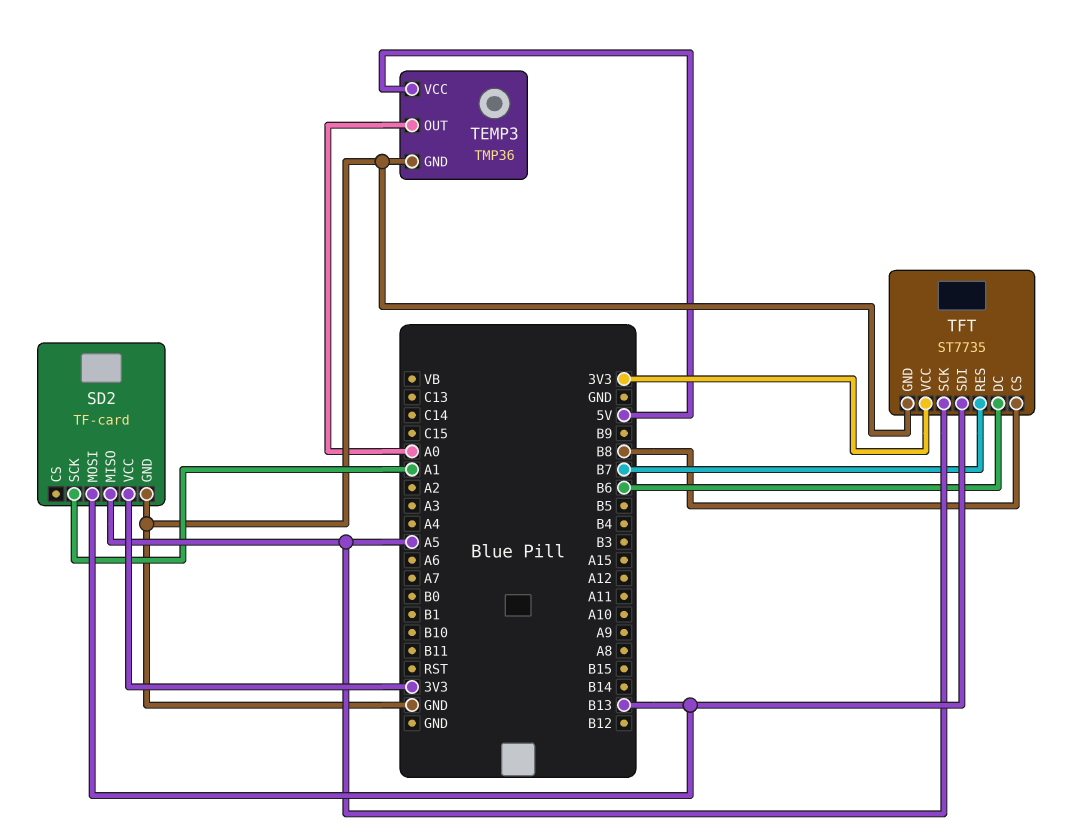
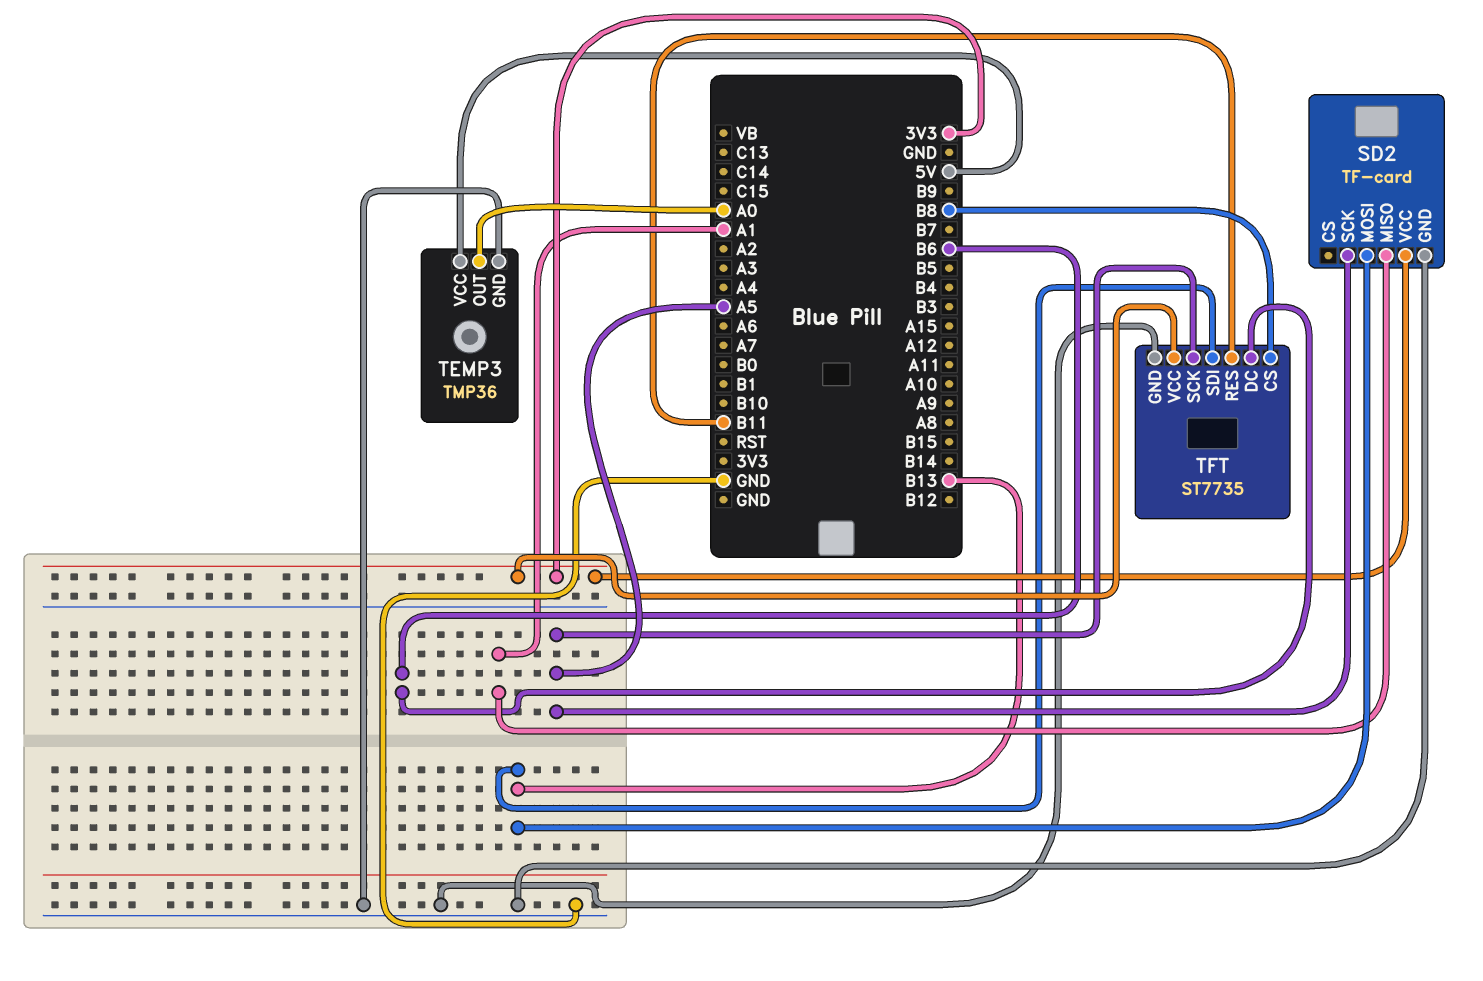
SD2 pin MISO: A5 -> A1
SD2 pin SCK: A1 -> A5
TFT pin RES: B7 -> B11

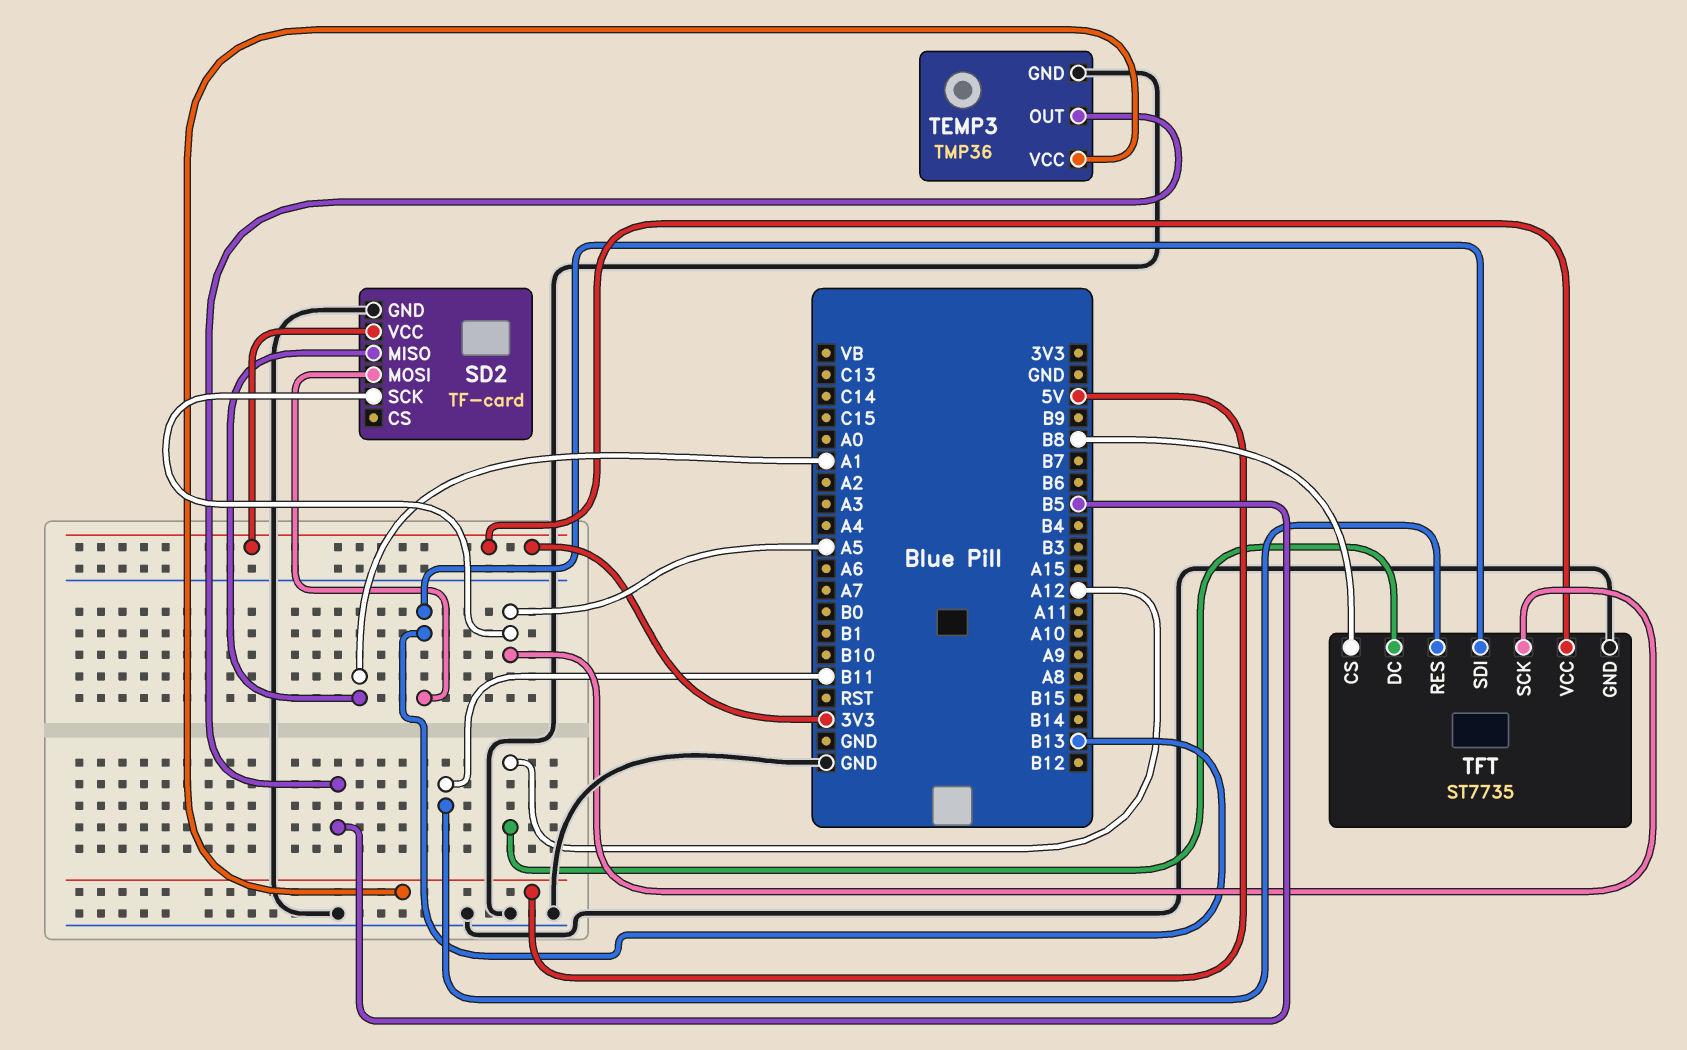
TEMP3 pin OUT: A0 -> B5
TFT pin DC: B6 -> A12

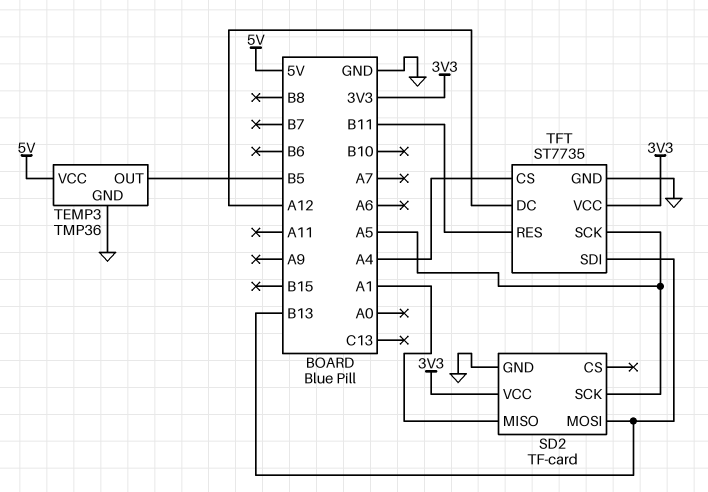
TFT pin CS: B8 -> A4

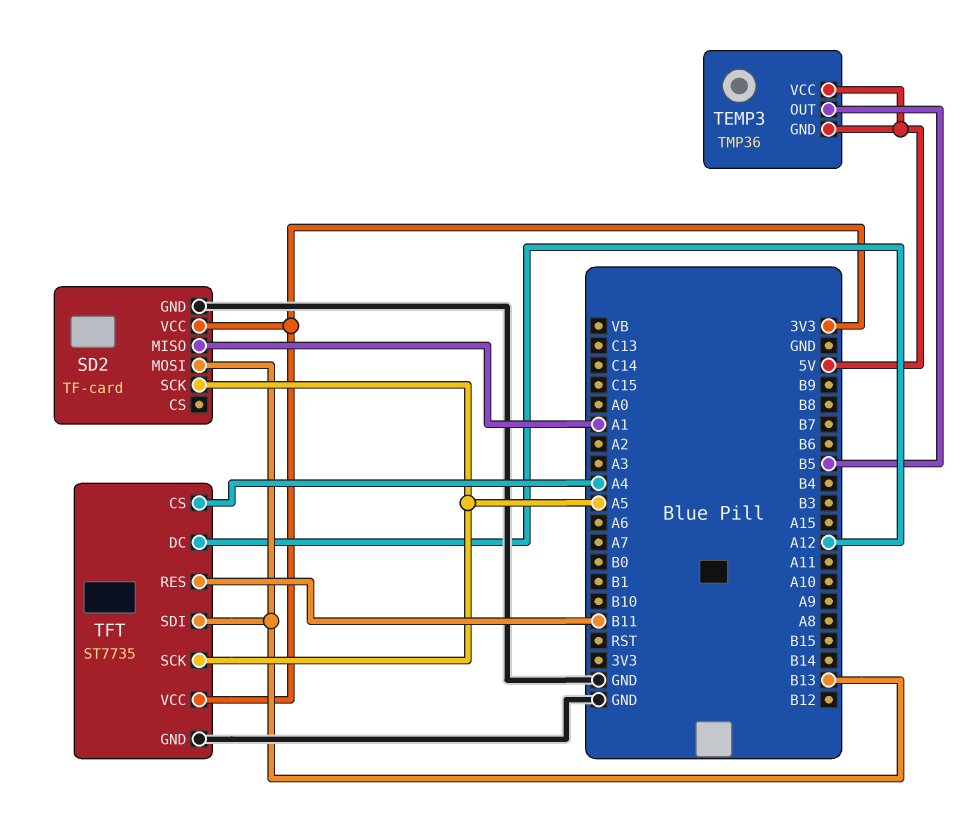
TEMP3 pin GND: GND -> 5V

